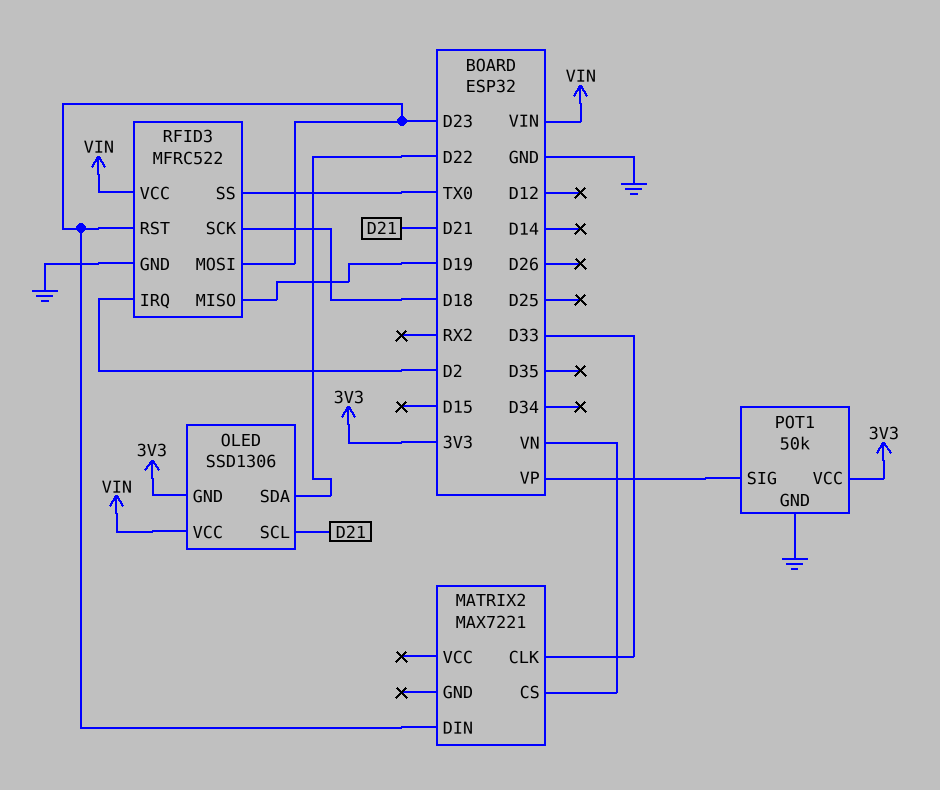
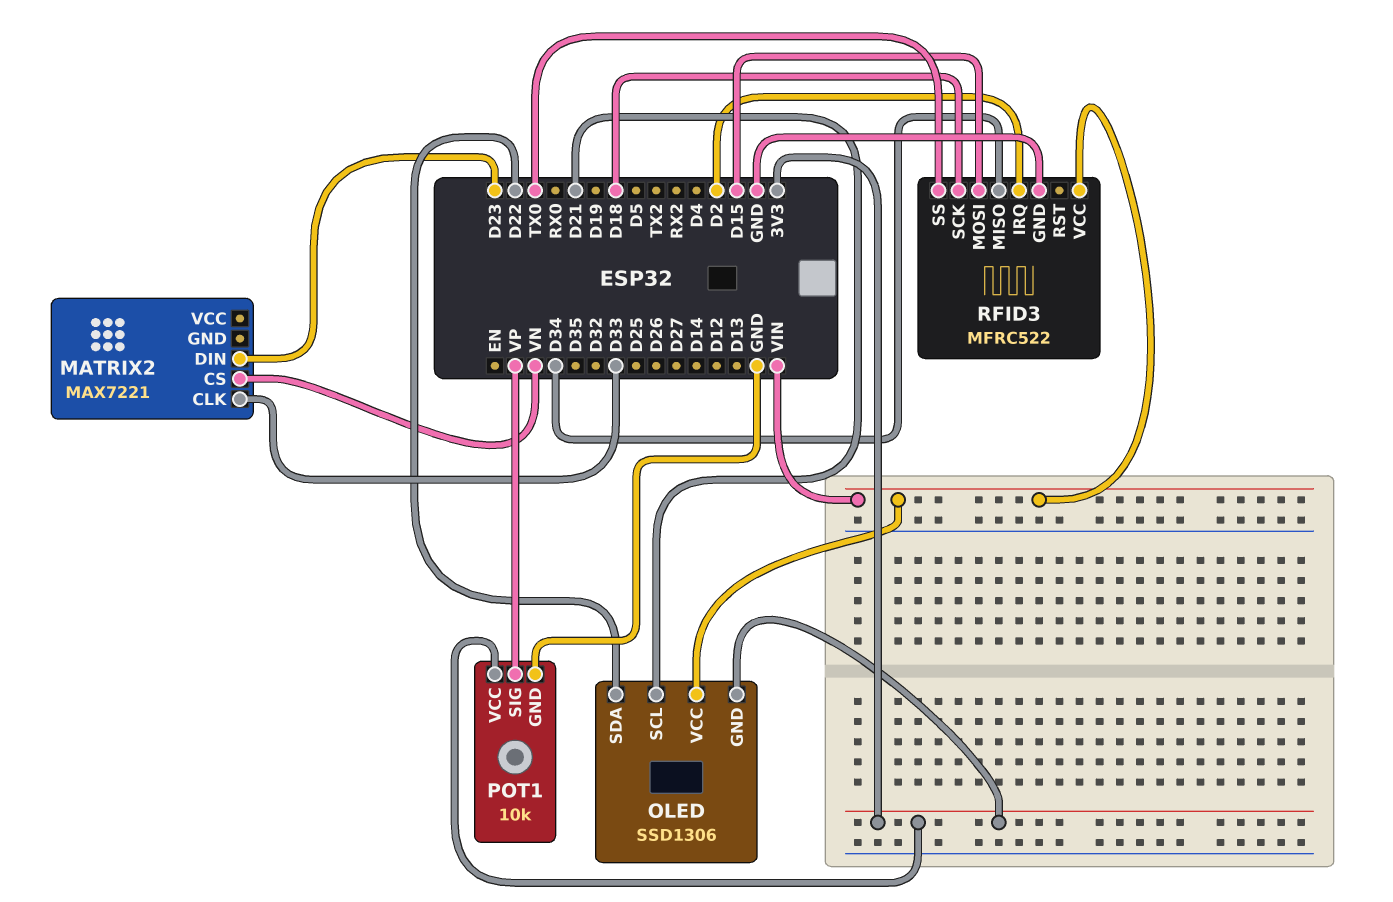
POT1: 50k -> 10k
RFID3 pin MISO: D19 -> D34
RFID3 pin MOSI: D23 -> D15
RFID3 pin RST: D23 -> none

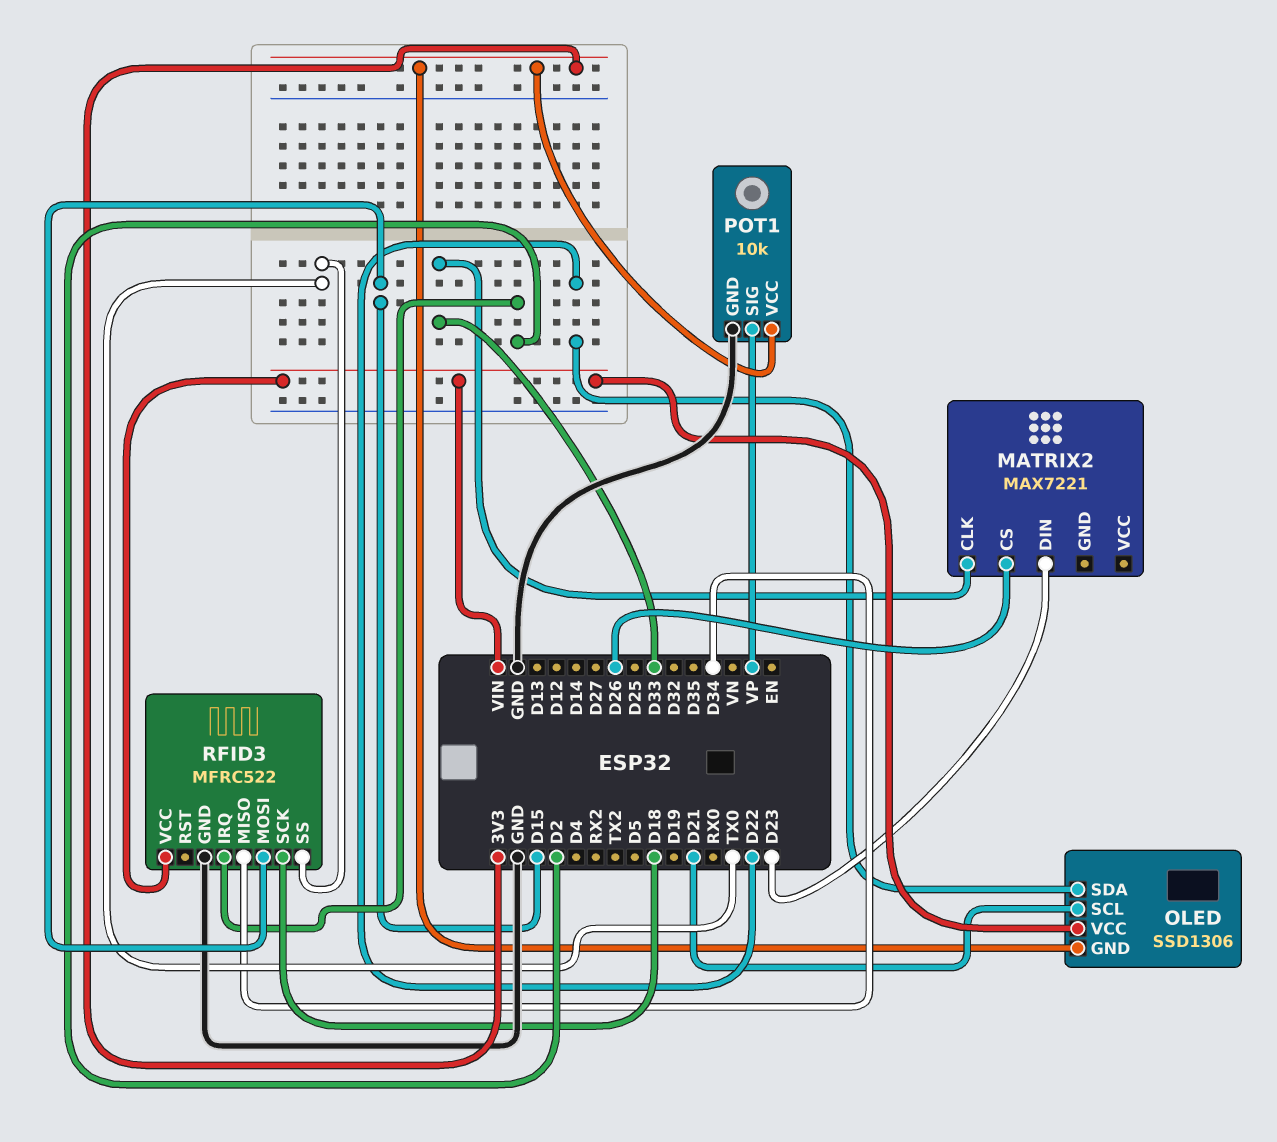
MATRIX2 pin CS: VN -> D26

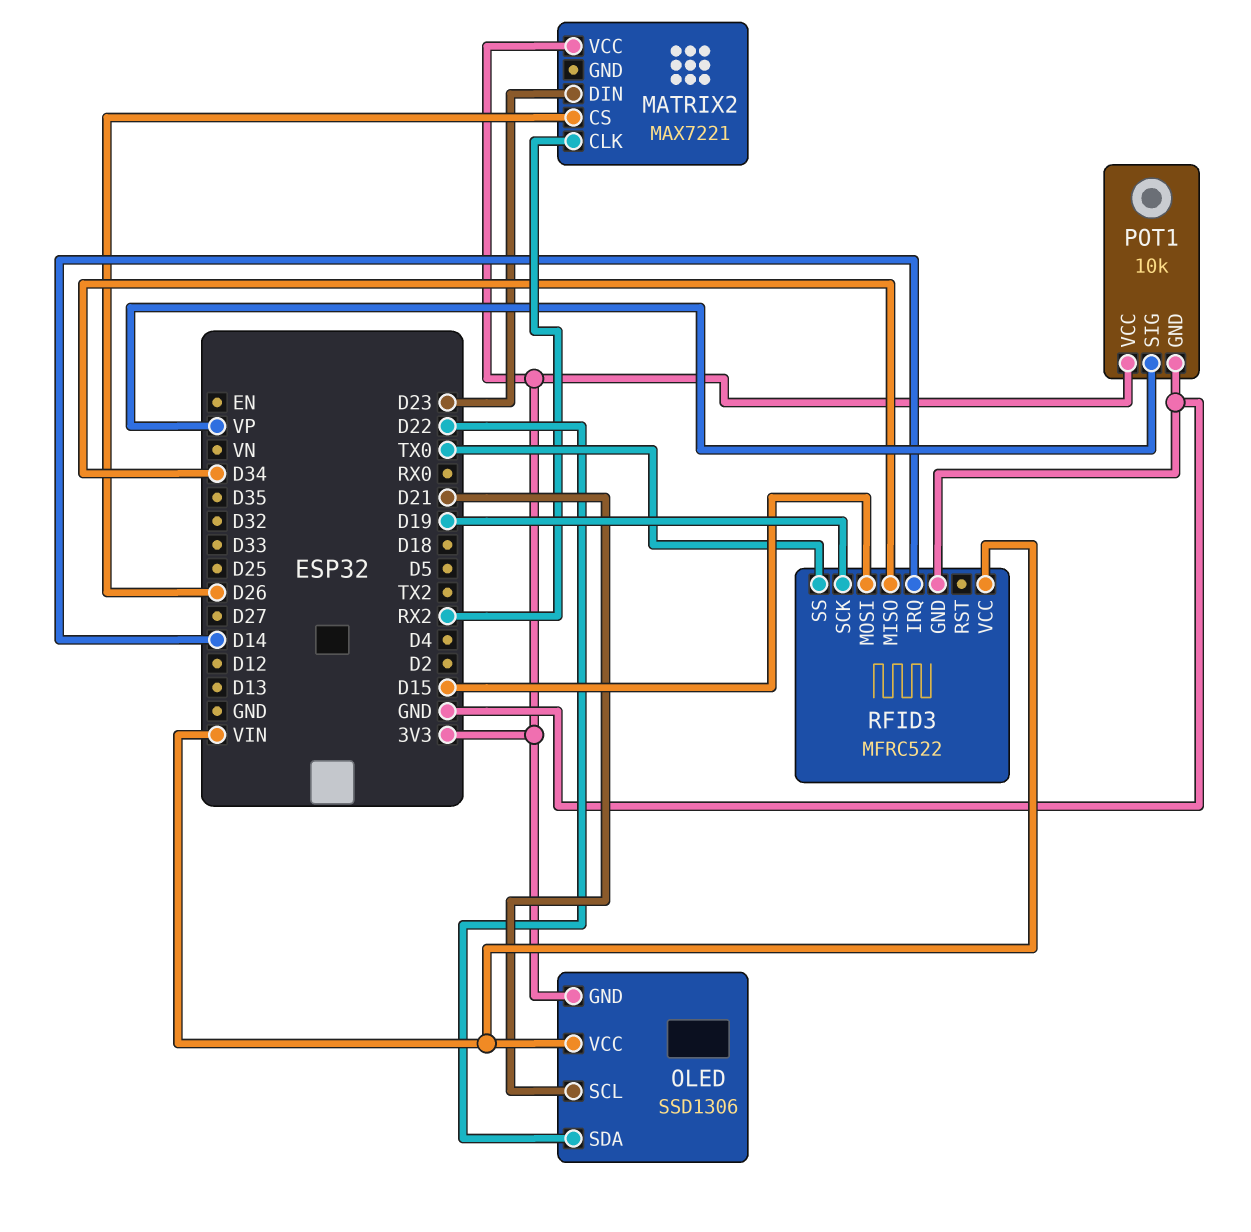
MATRIX2 pin CLK: D33 -> RX2
MATRIX2 pin VCC: none -> 3V3
RFID3 pin IRQ: D2 -> D14
RFID3 pin SCK: D18 -> D19

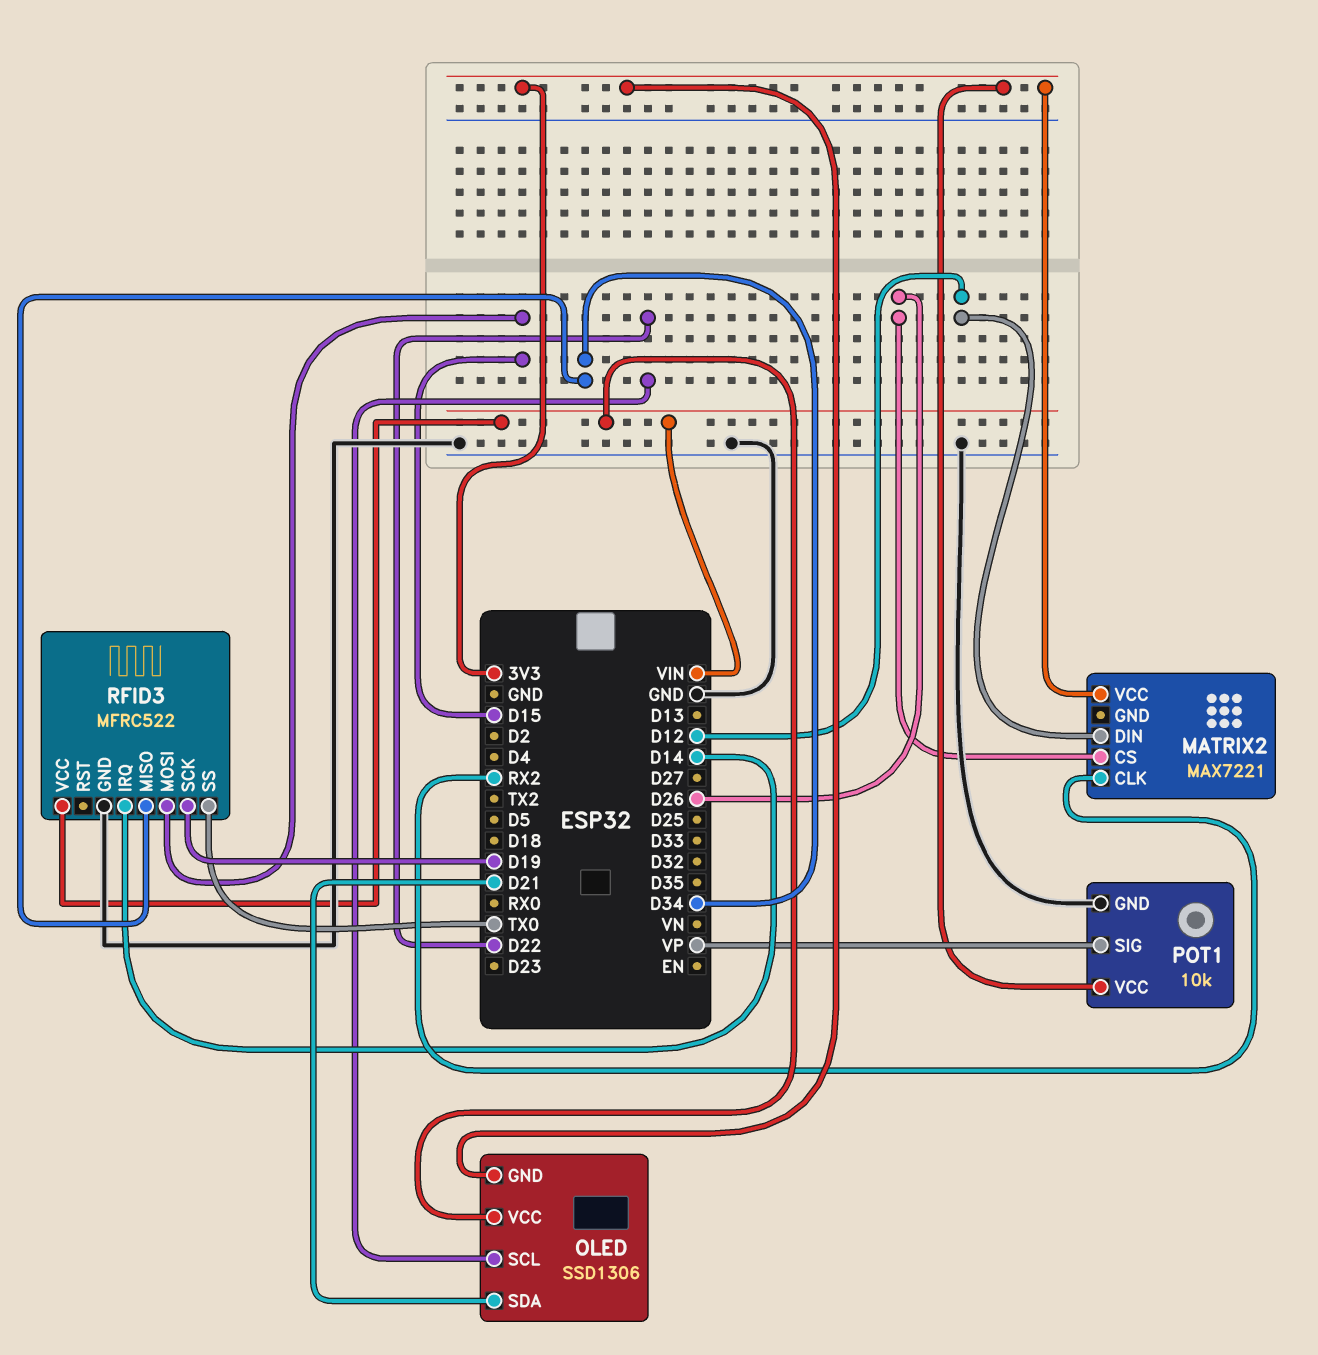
MATRIX2 pin DIN: D23 -> D12
OLED pin SCL: D21 -> D22
OLED pin SDA: D22 -> D21

